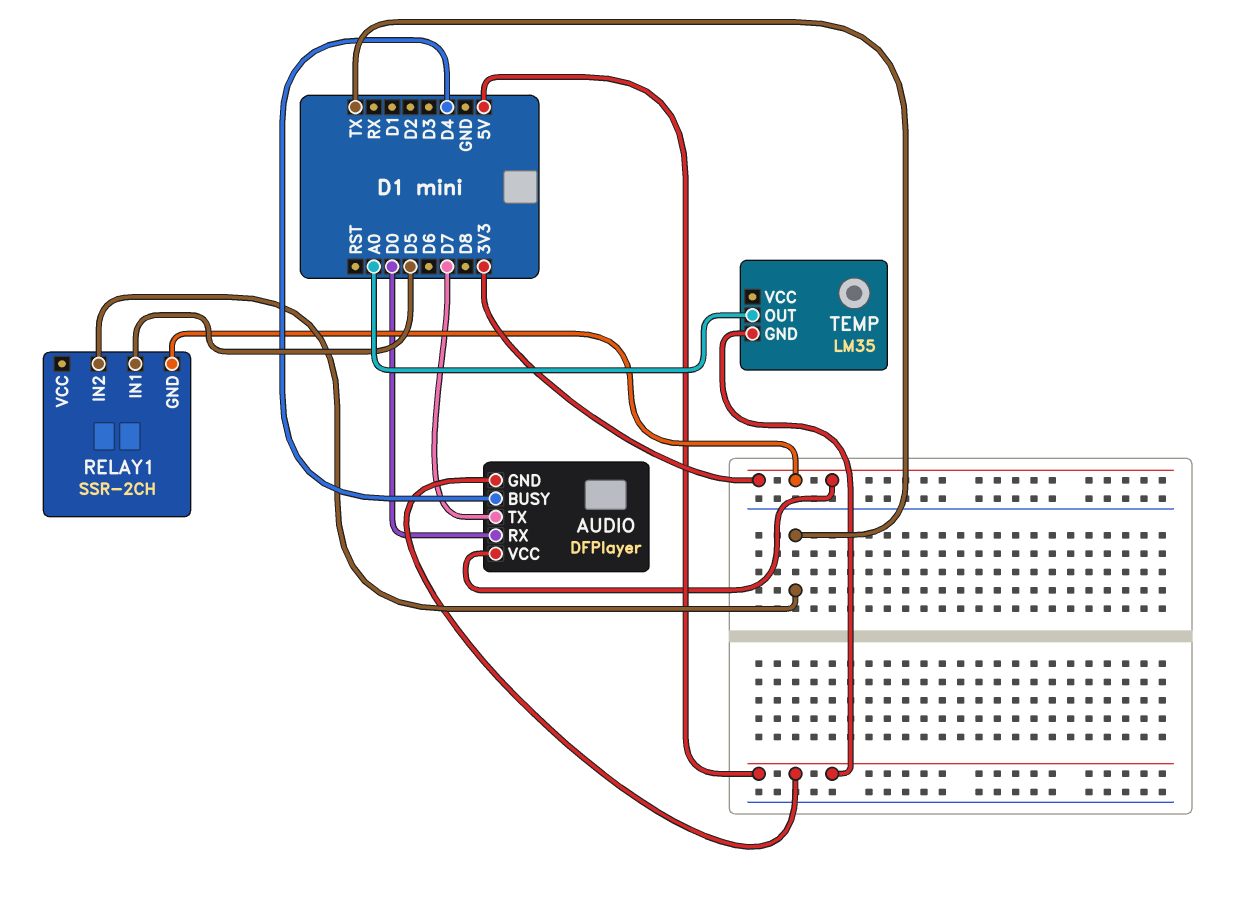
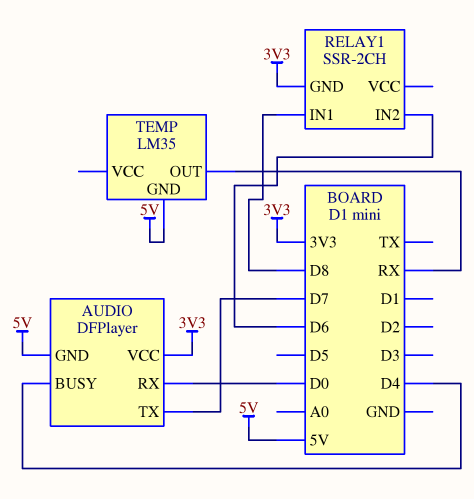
RELAY1 pin IN1: D5 -> D8
RELAY1 pin IN2: TX -> D6
TEMP pin OUT: A0 -> RX

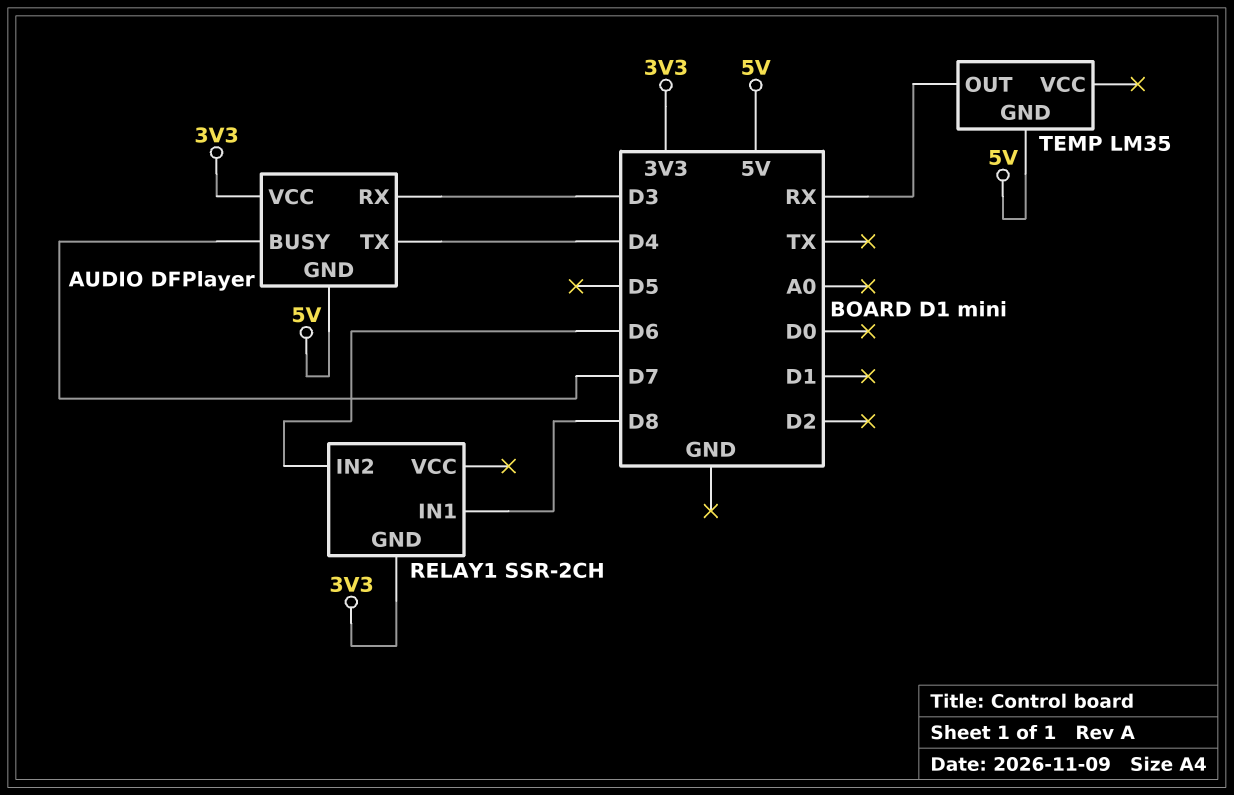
AUDIO pin BUSY: D4 -> D7
AUDIO pin RX: D0 -> D3
AUDIO pin TX: D7 -> D4

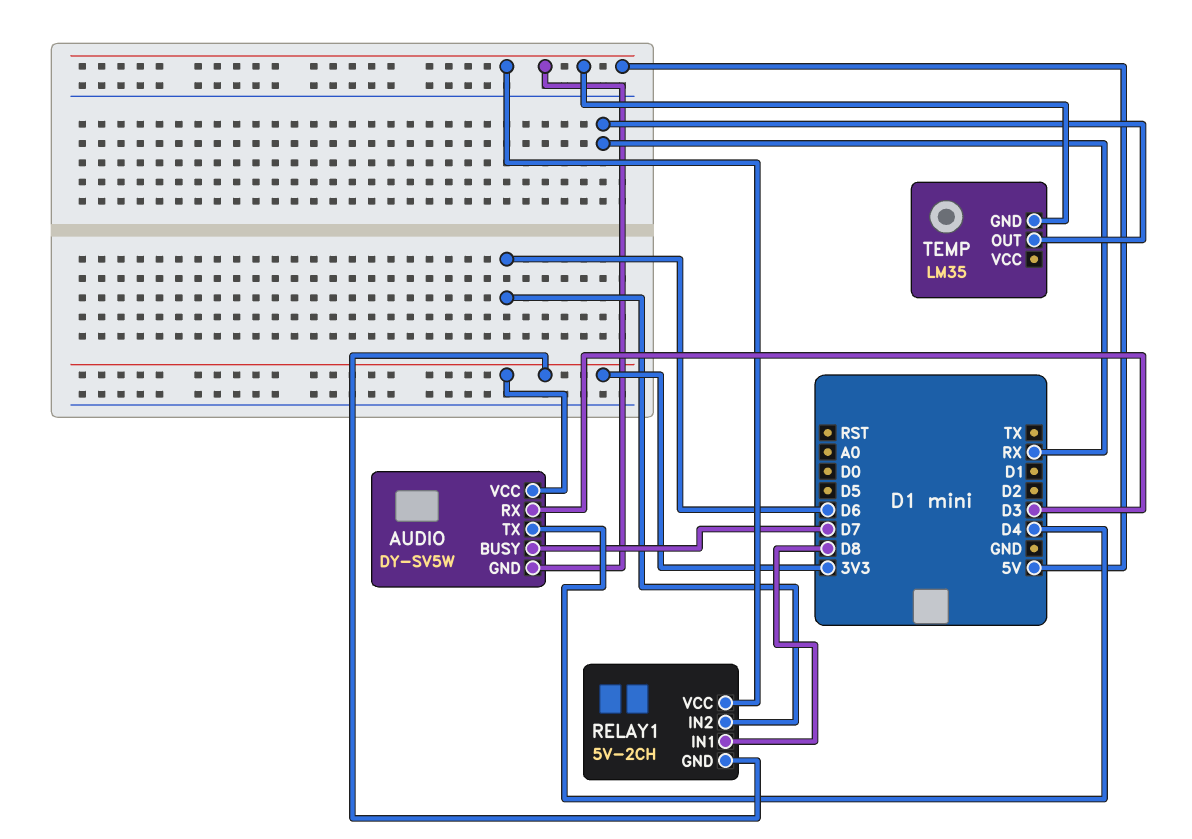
AUDIO: DFPlayer -> DY-SV5W
RELAY1: SSR-2CH -> 5V-2CH
RELAY1 pin VCC: none -> 5V

